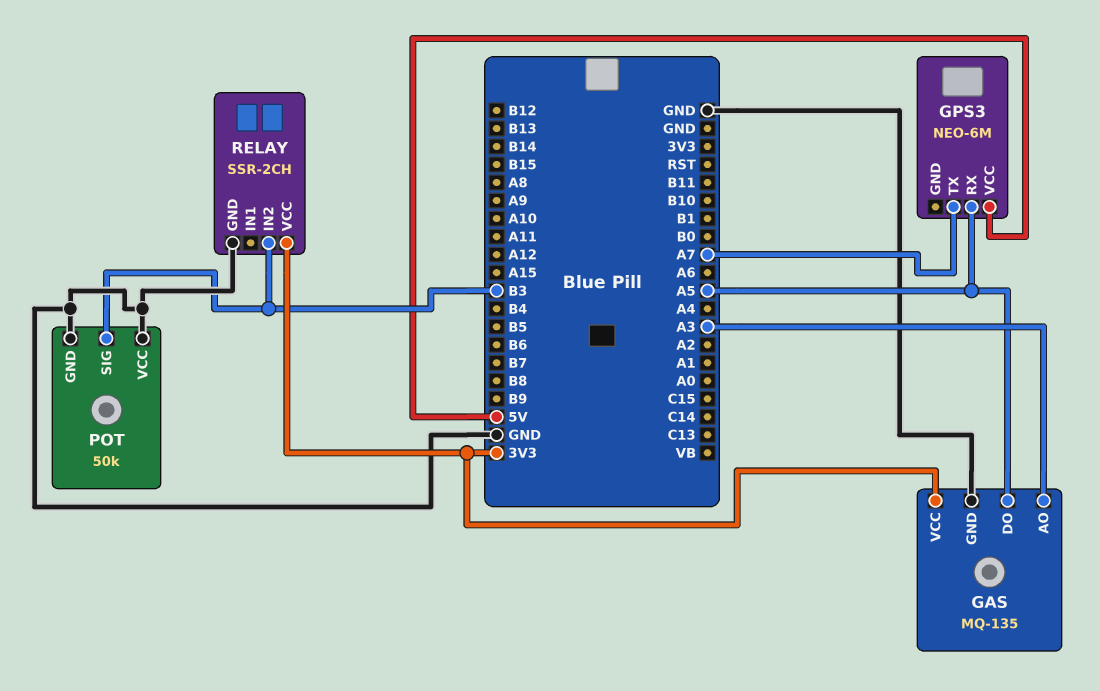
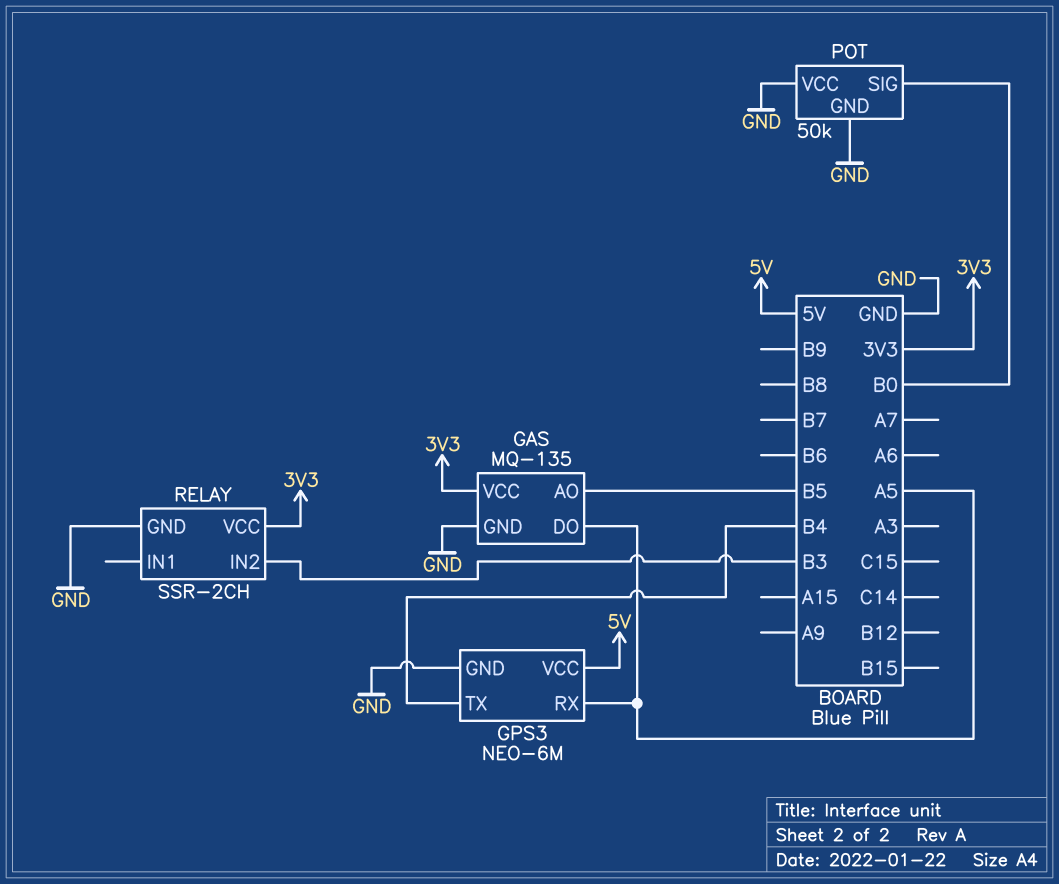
GAS pin AO: A3 -> B5
GPS3 pin GND: none -> GND
GPS3 pin TX: A7 -> B4
POT pin SIG: B3 -> B0

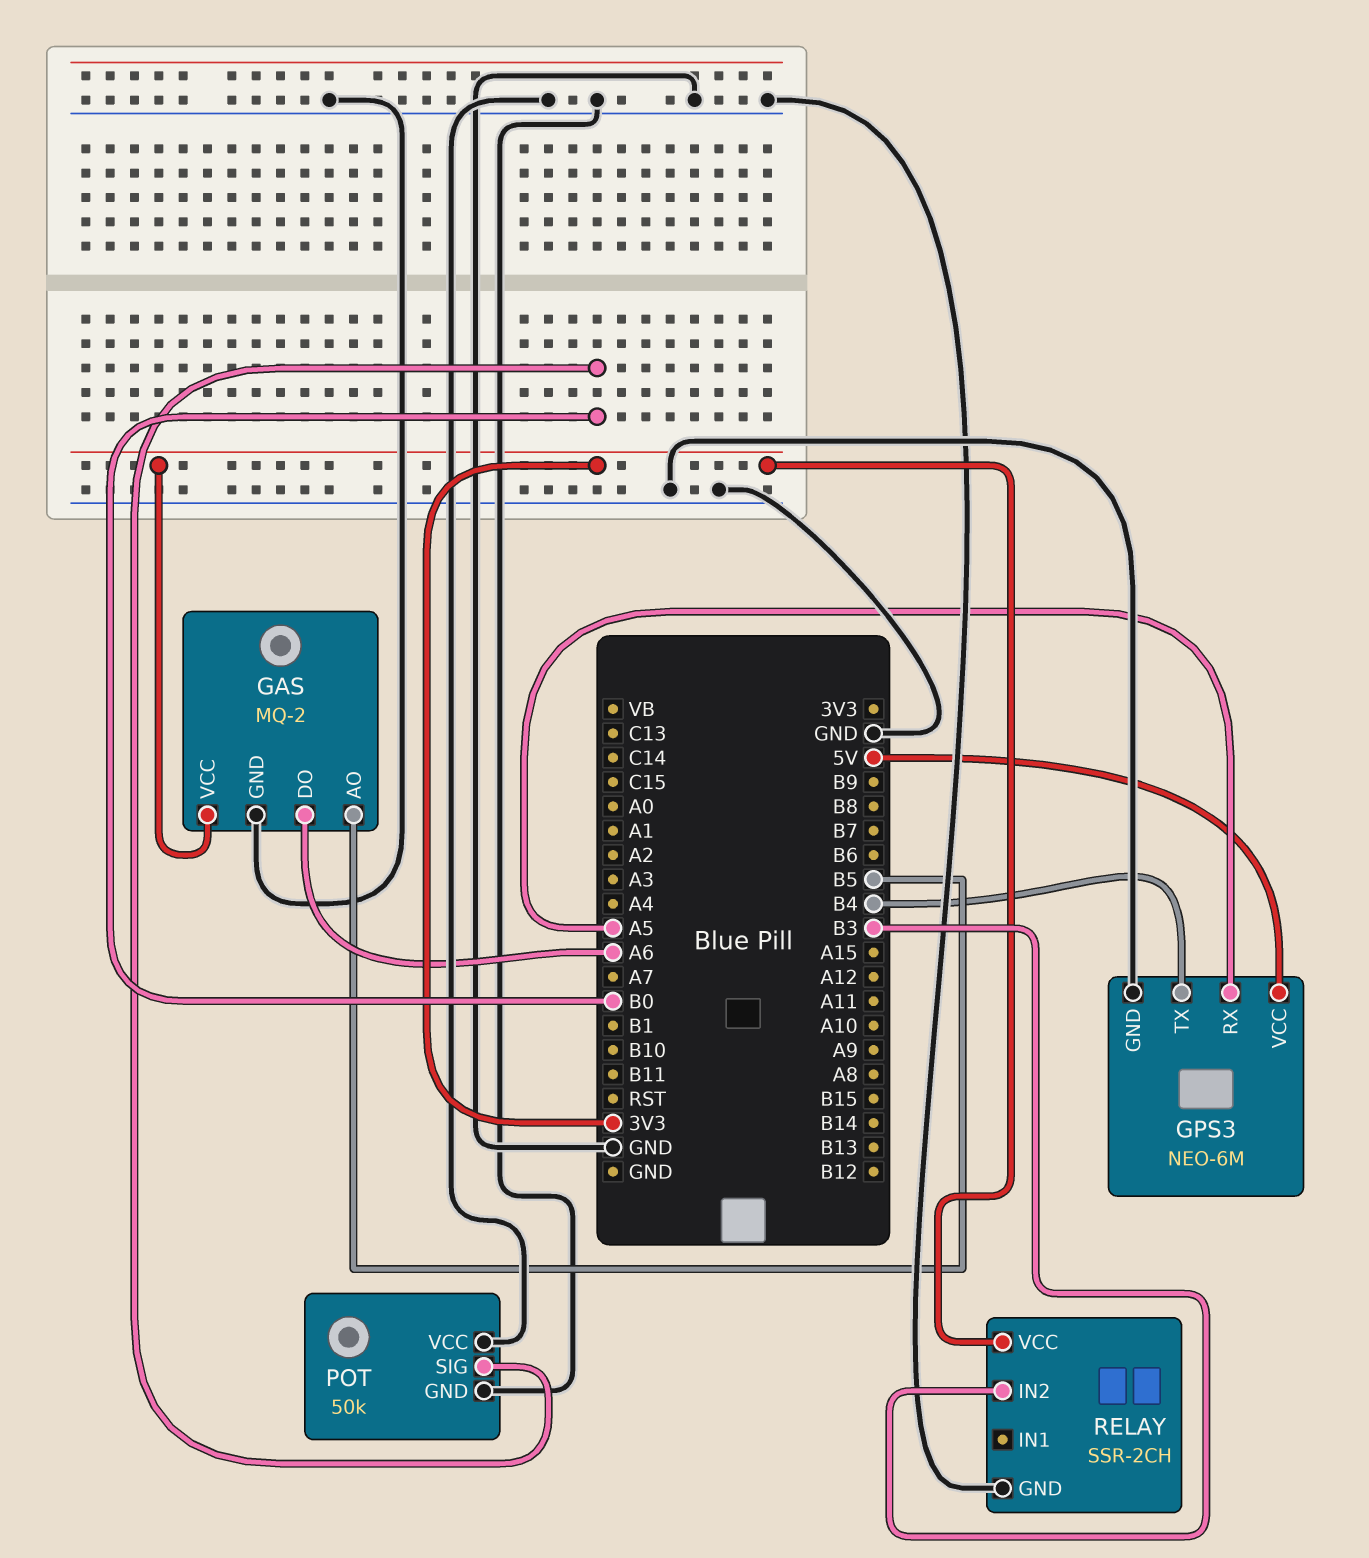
GAS: MQ-135 -> MQ-2
GAS pin DO: A5 -> A6

